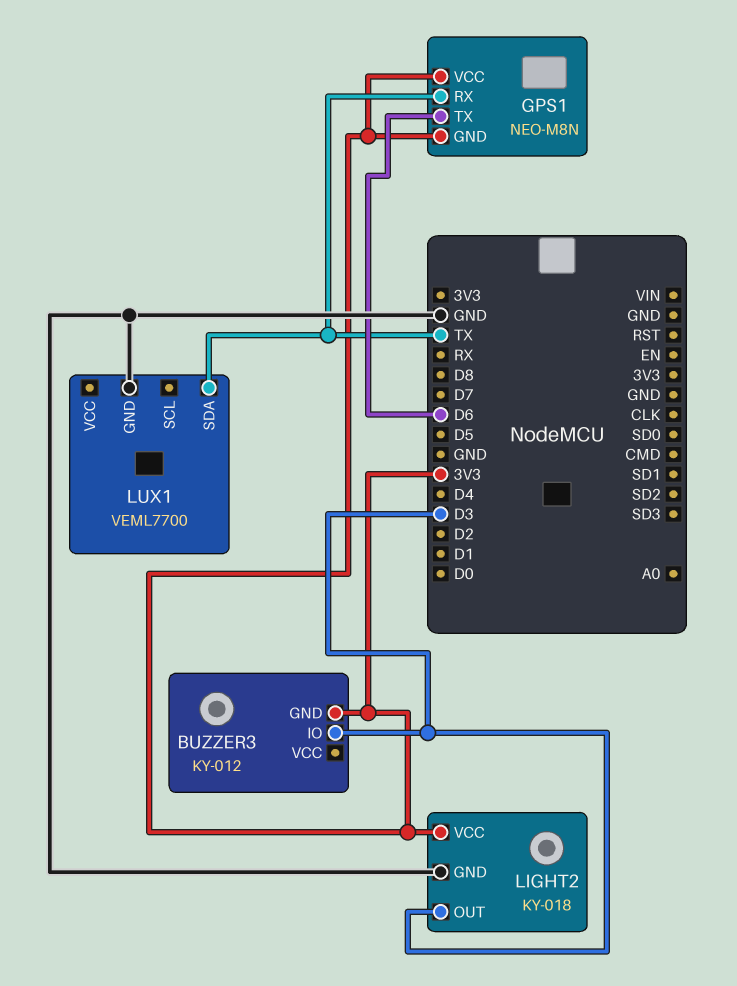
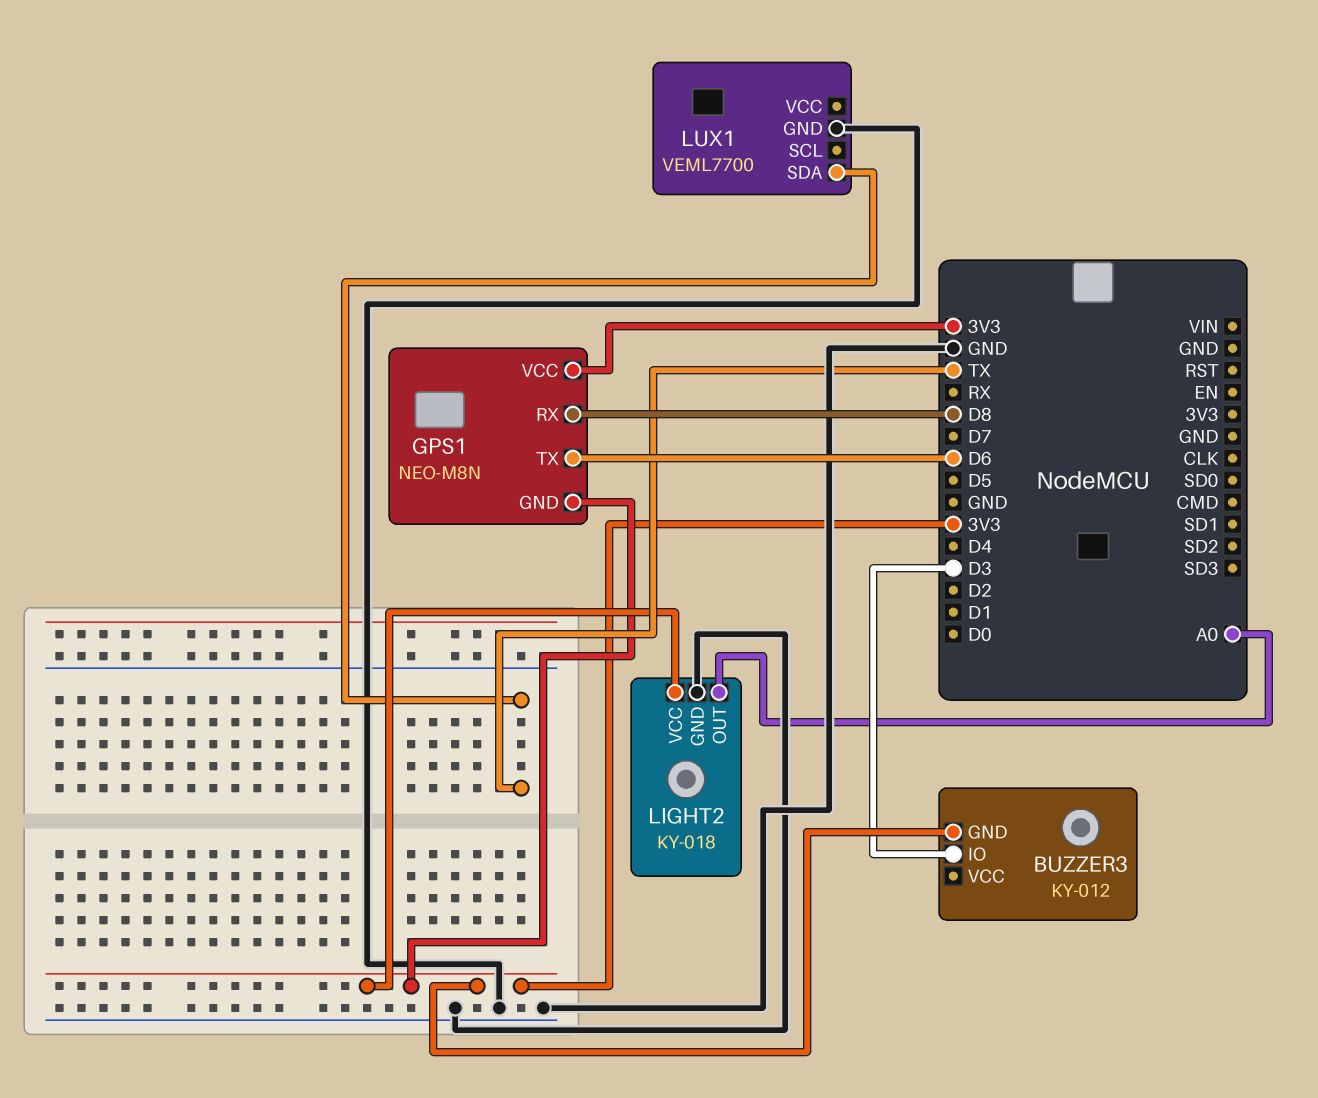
GPS1 pin RX: TX -> D8
LIGHT2 pin OUT: D3 -> A0

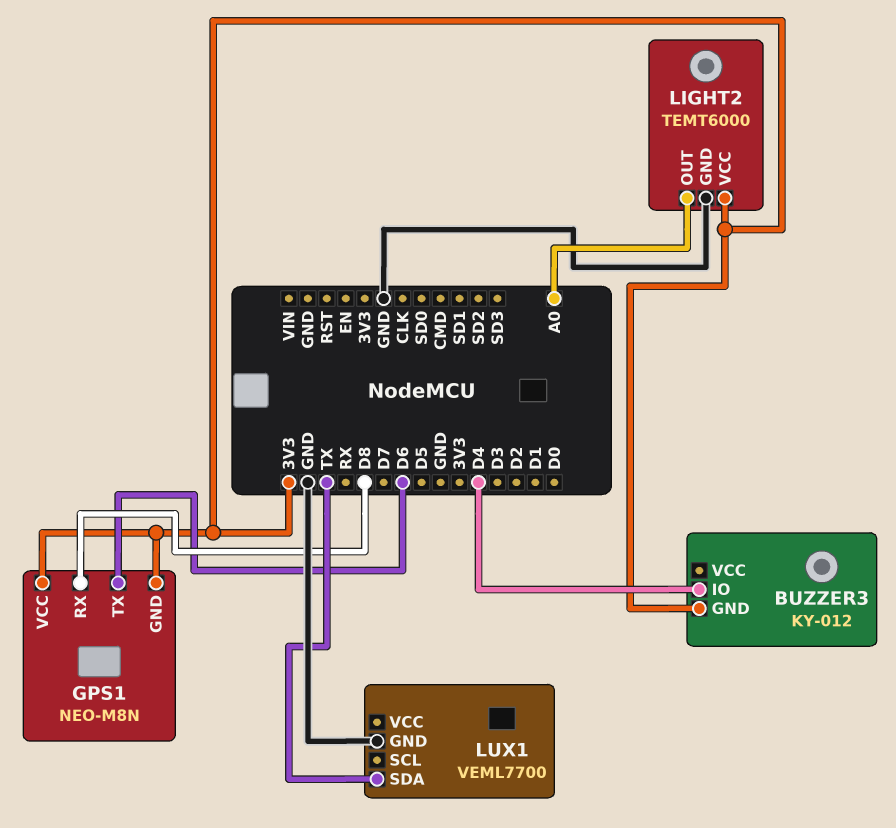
BUZZER3 pin IO: D3 -> D4
LIGHT2: KY-018 -> TEMT6000

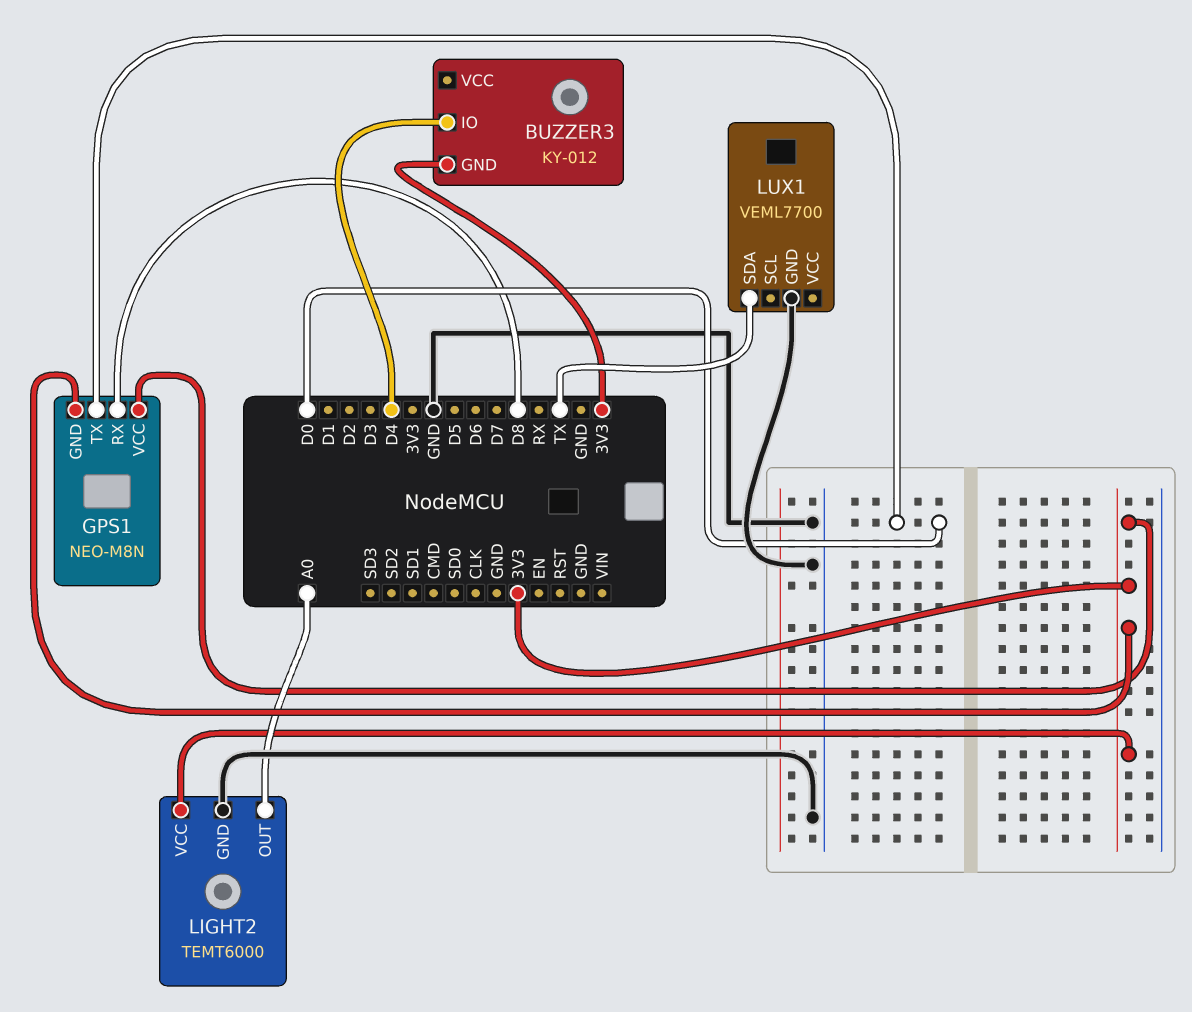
GPS1 pin TX: D6 -> D0

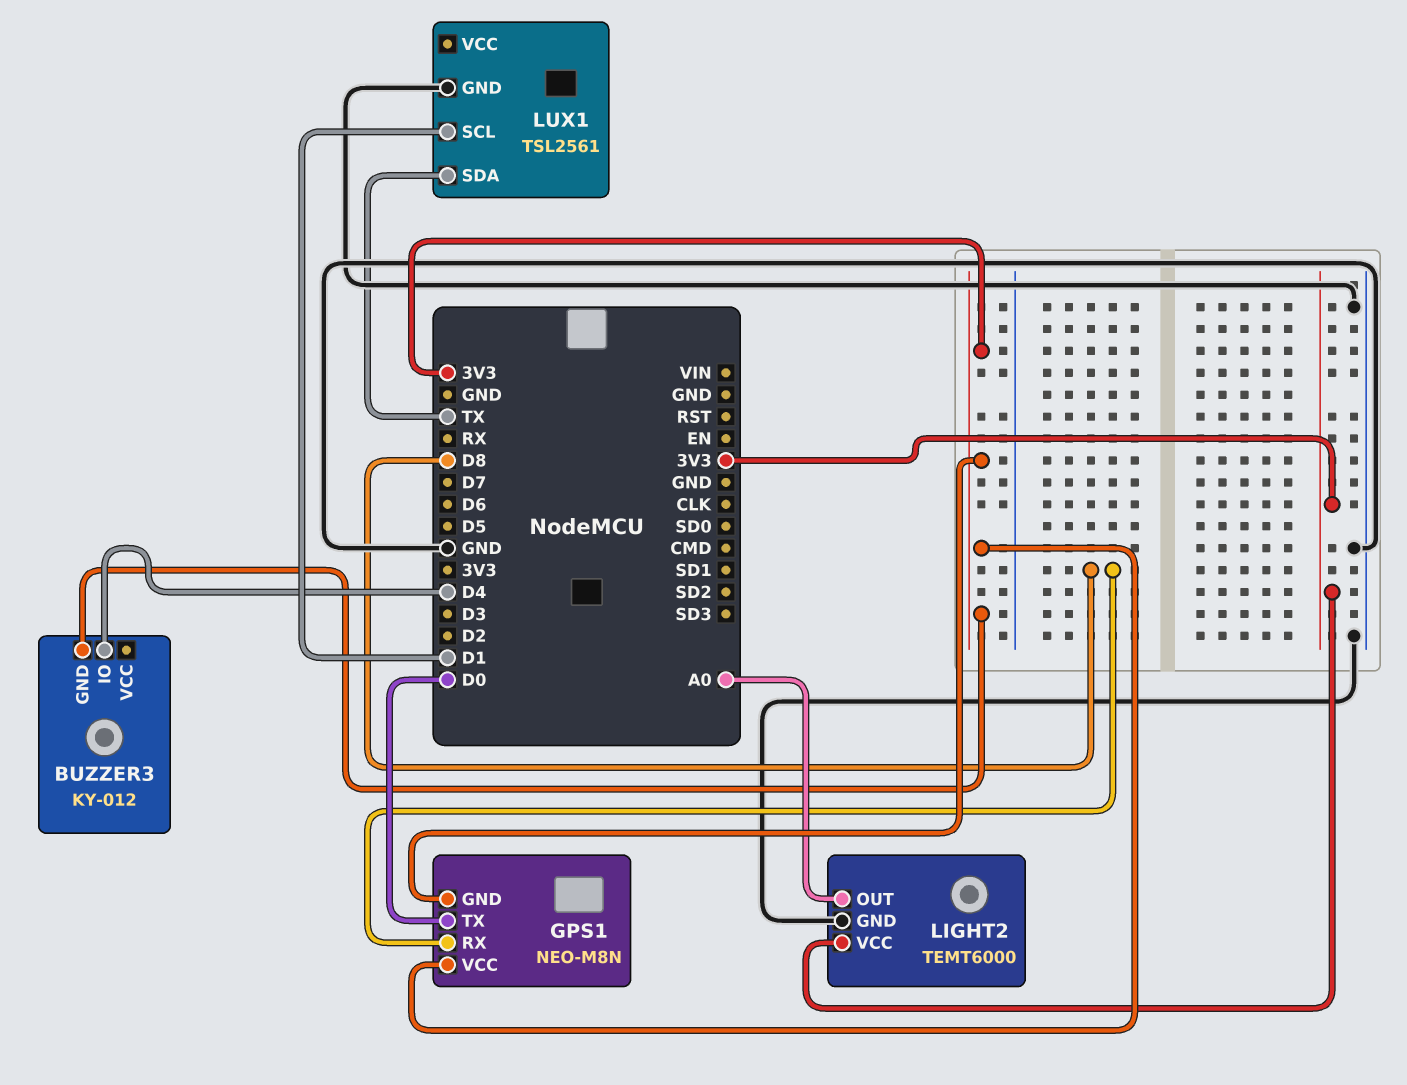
LUX1: VEML7700 -> TSL2561
LUX1 pin SCL: none -> D1

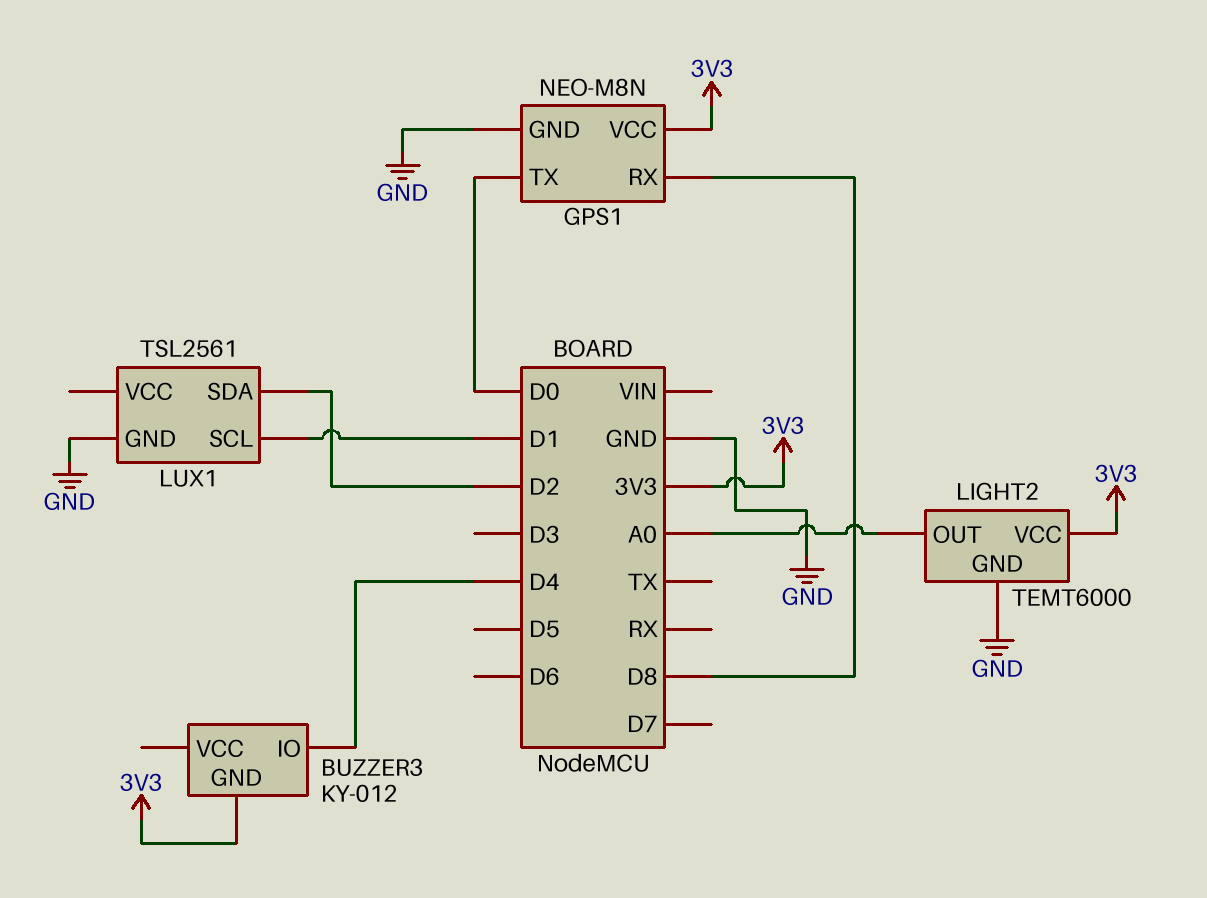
GPS1 pin GND: 3V3 -> GND
LUX1 pin SDA: TX -> D2

